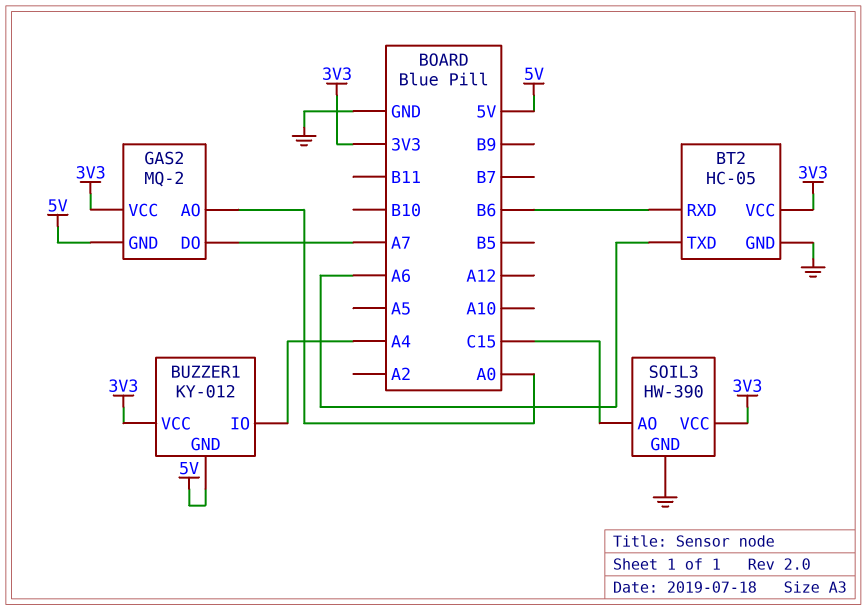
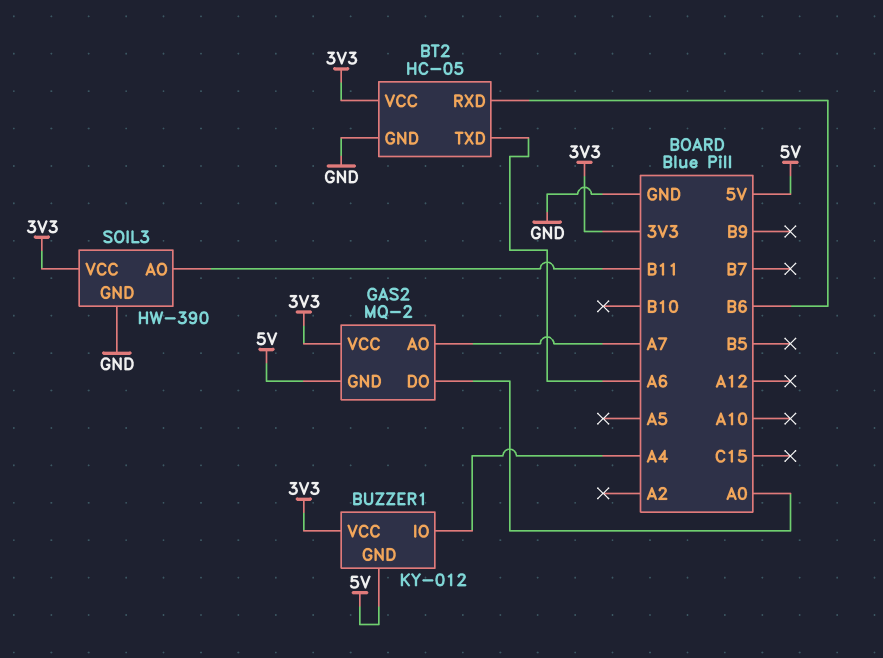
GAS2 pin AO: A0 -> A7
GAS2 pin DO: A7 -> A0
SOIL3 pin AO: C15 -> B11

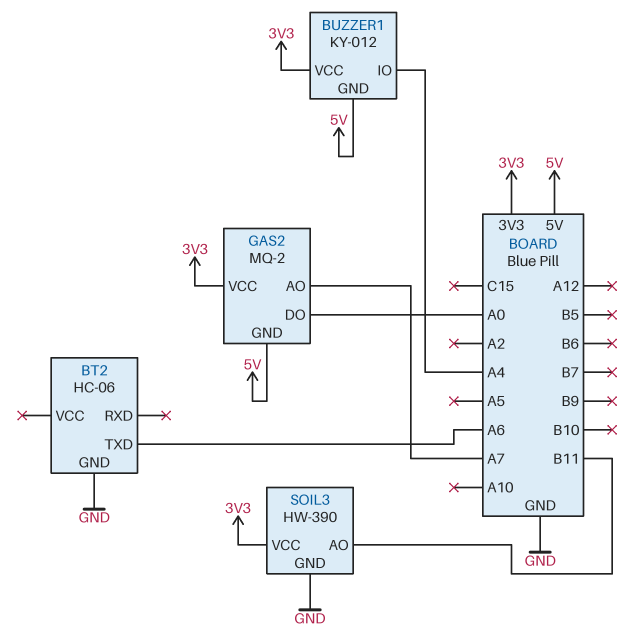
BT2: HC-05 -> HC-06
BT2 pin RXD: B6 -> none
BT2 pin VCC: 3V3 -> none

